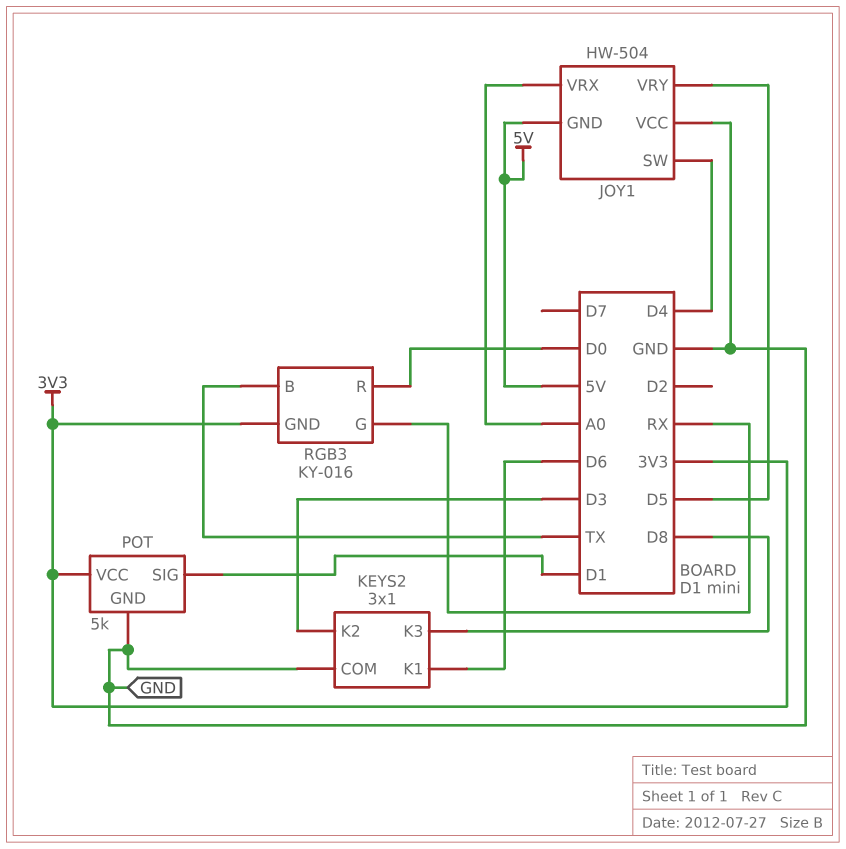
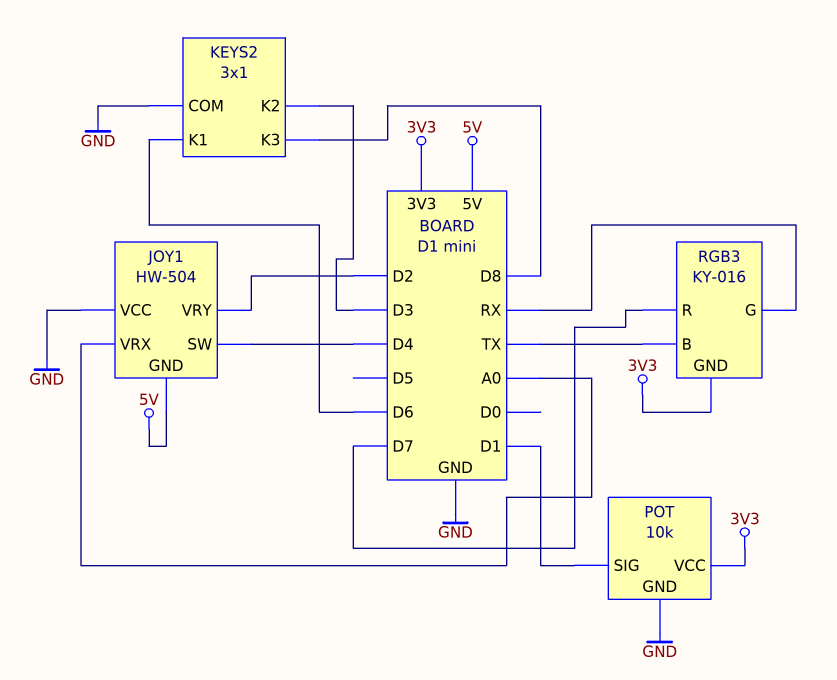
JOY1 pin VRY: D5 -> D2
POT: 5k -> 10k
RGB3 pin R: D0 -> D7

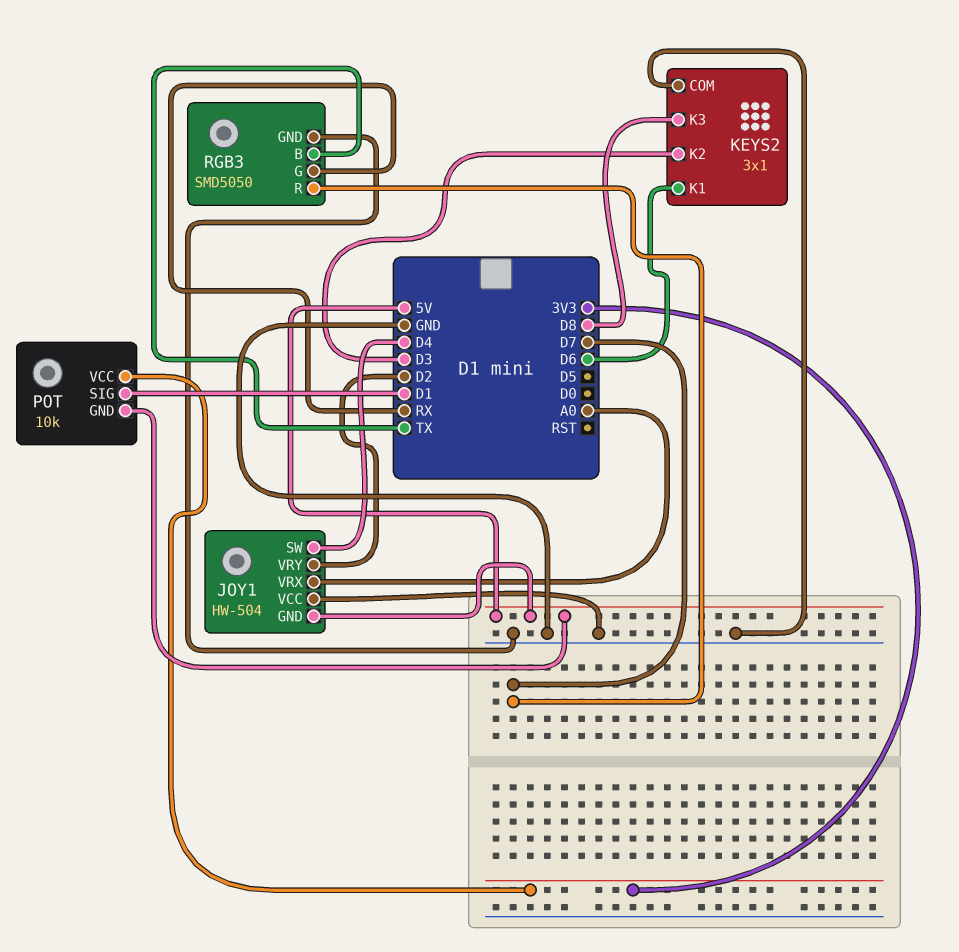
POT pin GND: GND -> 5V
RGB3: KY-016 -> SMD5050
RGB3 pin GND: 3V3 -> GND

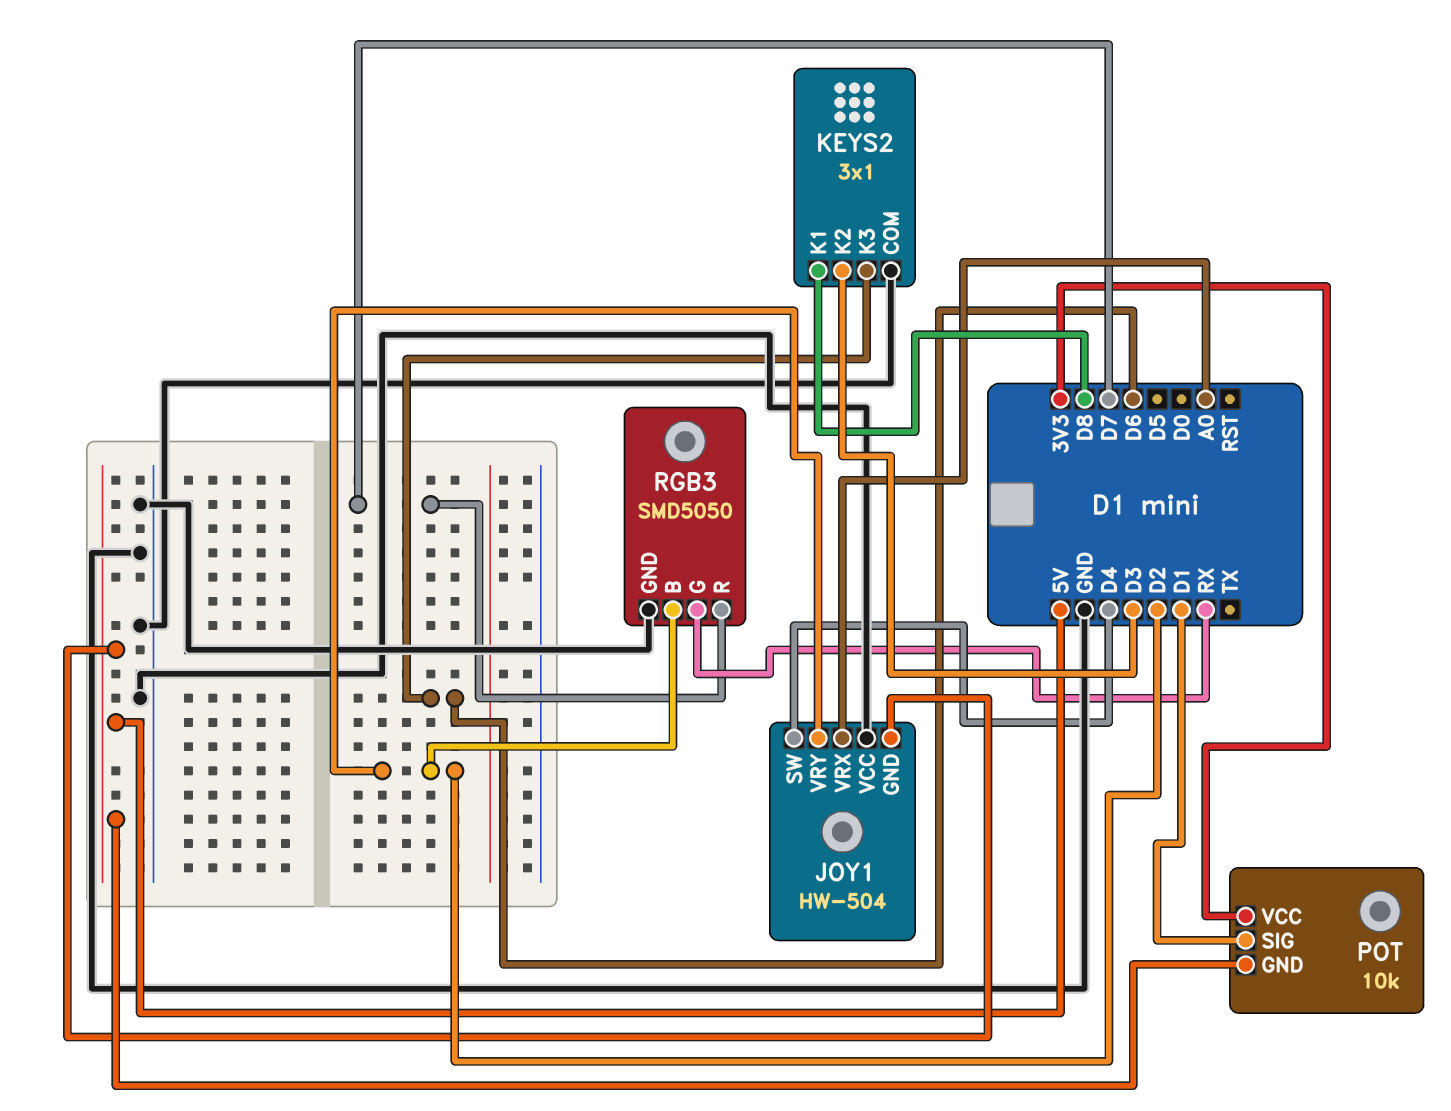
KEYS2 pin K1: D6 -> D8
KEYS2 pin K3: D8 -> D6
RGB3 pin B: TX -> D2

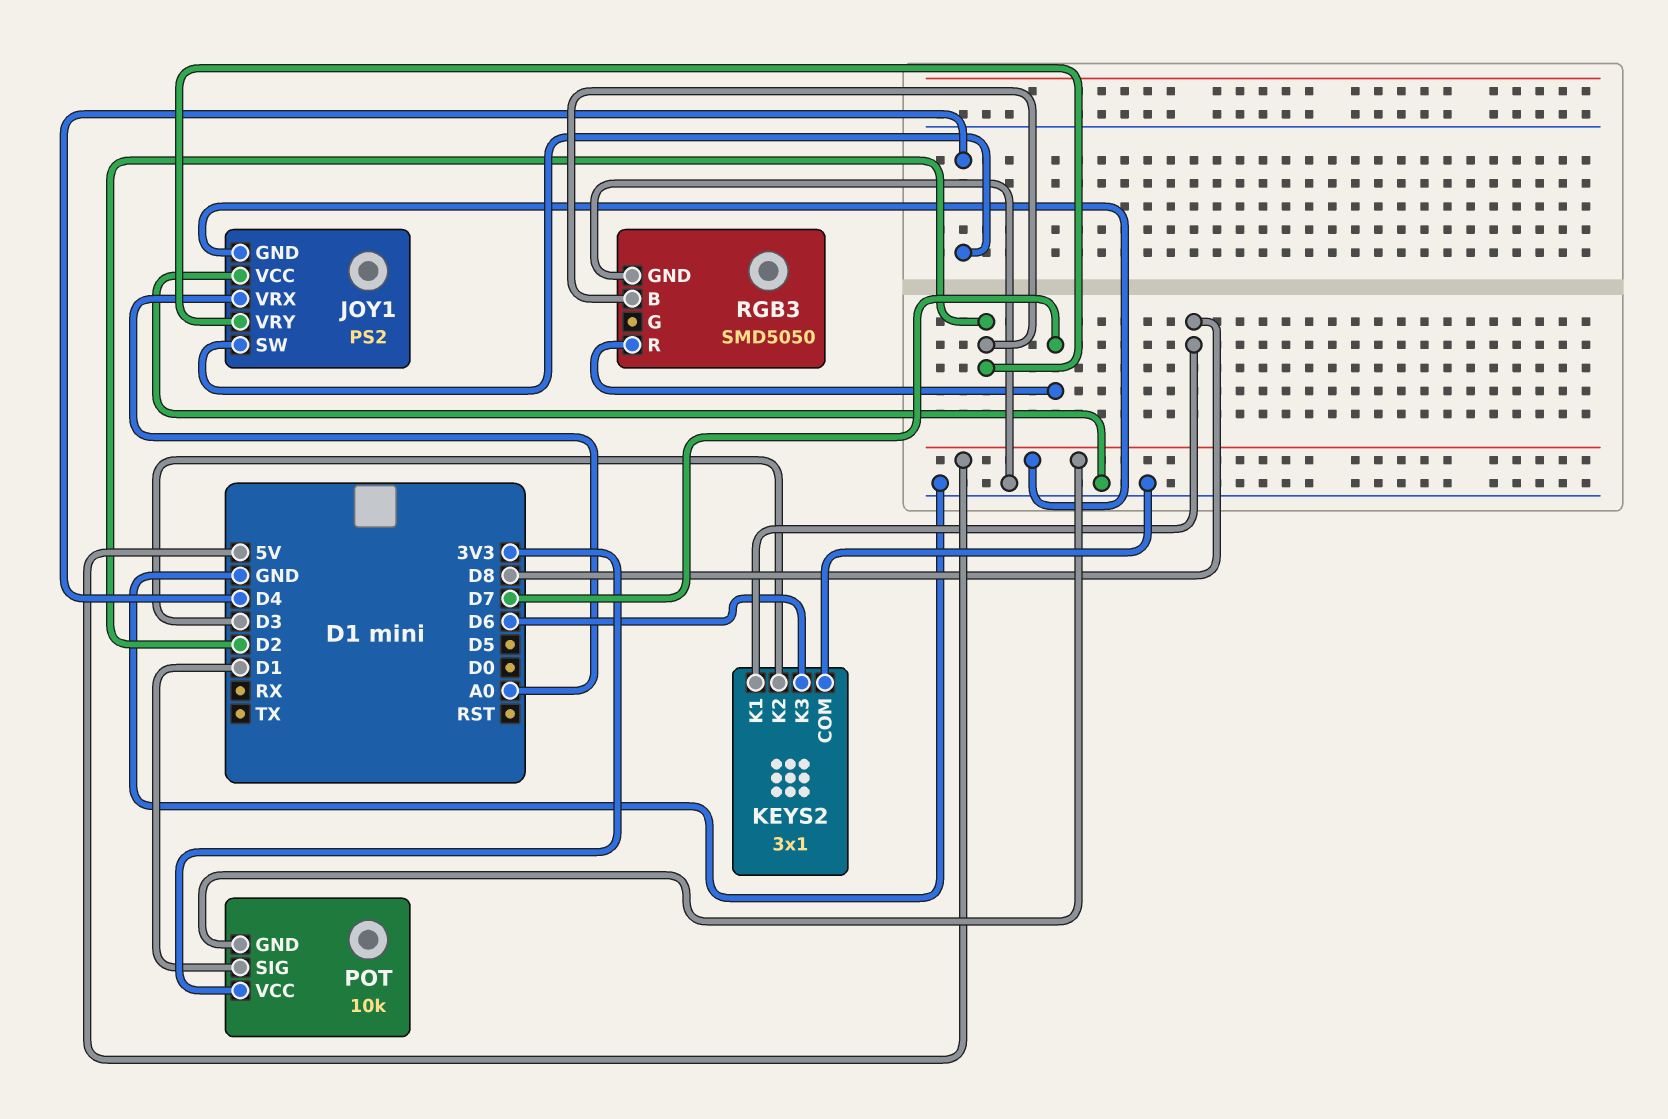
JOY1: HW-504 -> PS2
RGB3 pin G: RX -> none

